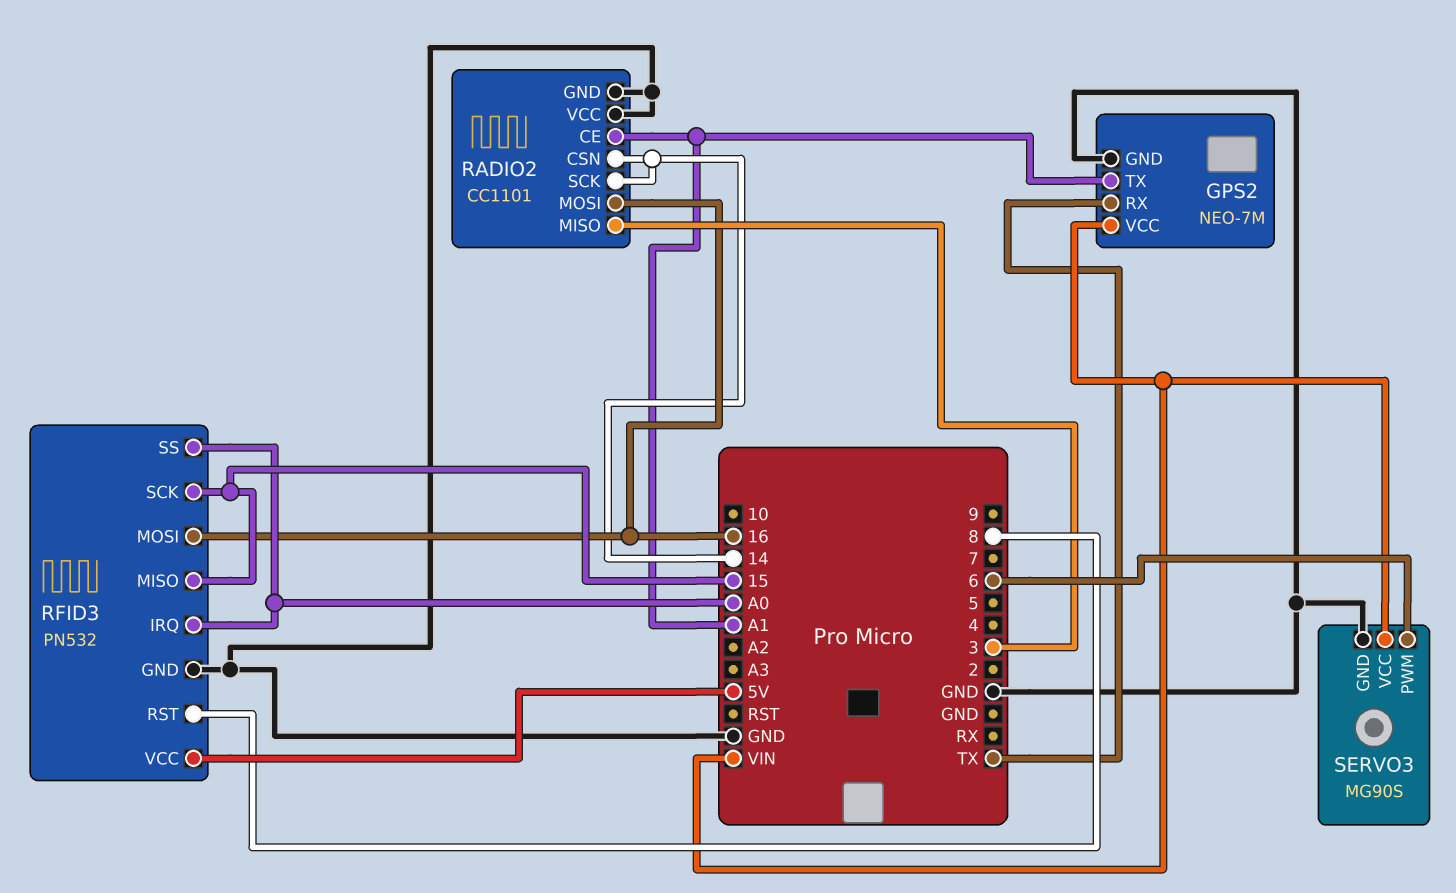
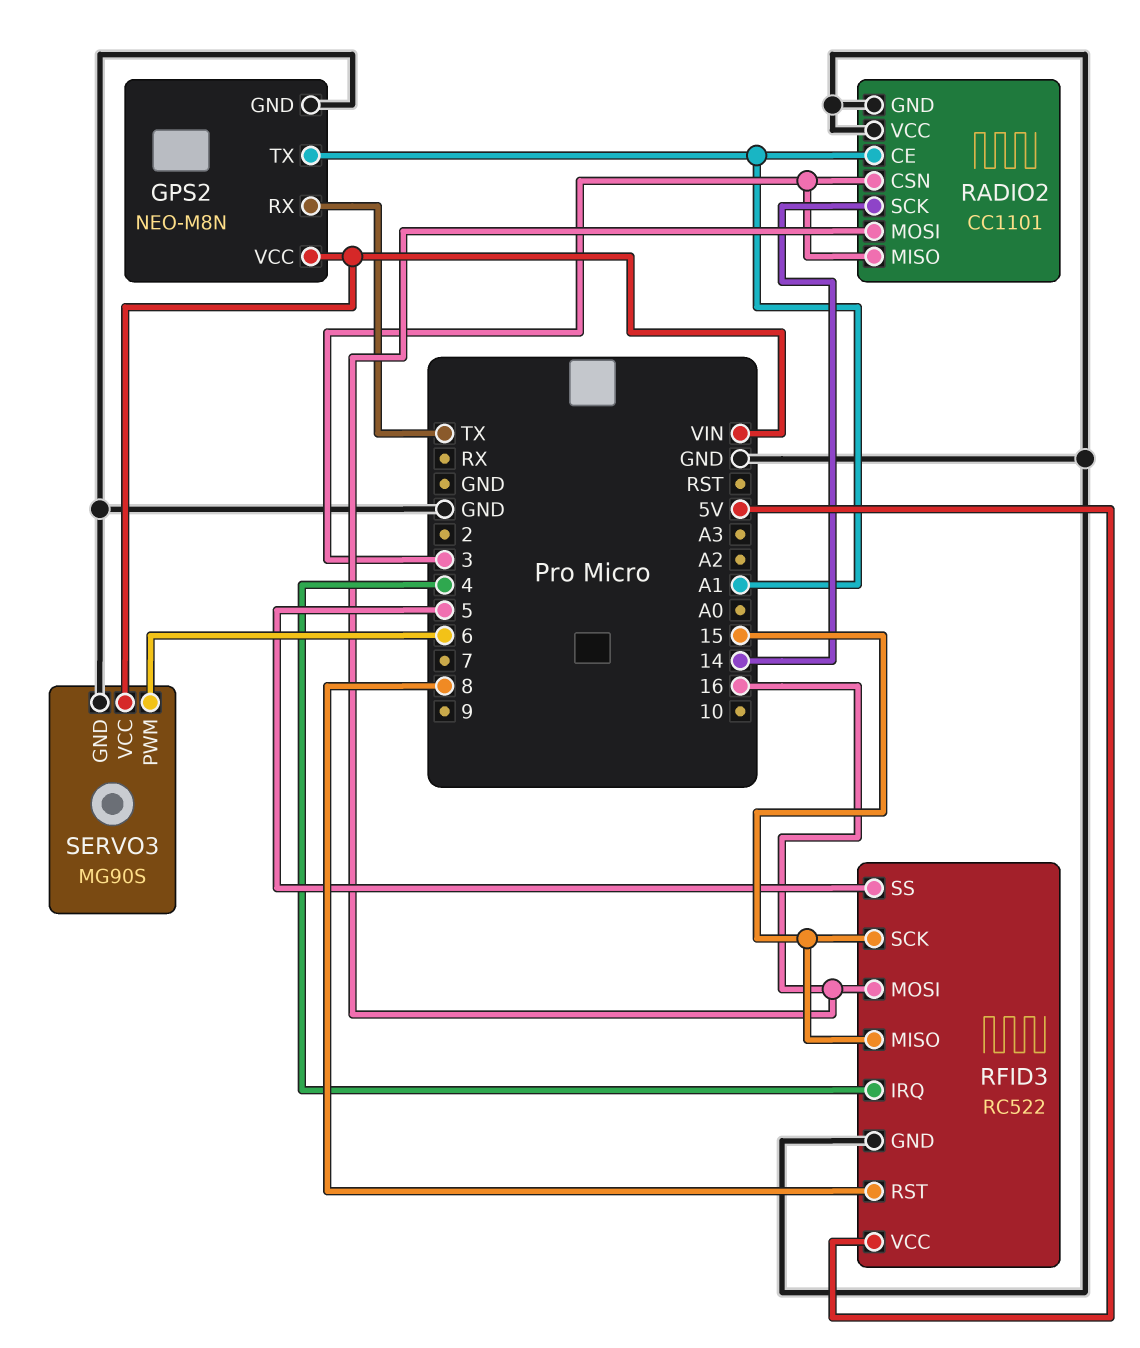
GPS2: NEO-7M -> NEO-M8N
RADIO2 pin CSN: 14 -> 3
RFID3: PN532 -> RC522
RFID3 pin IRQ: A0 -> 4
RFID3 pin SS: A0 -> 5

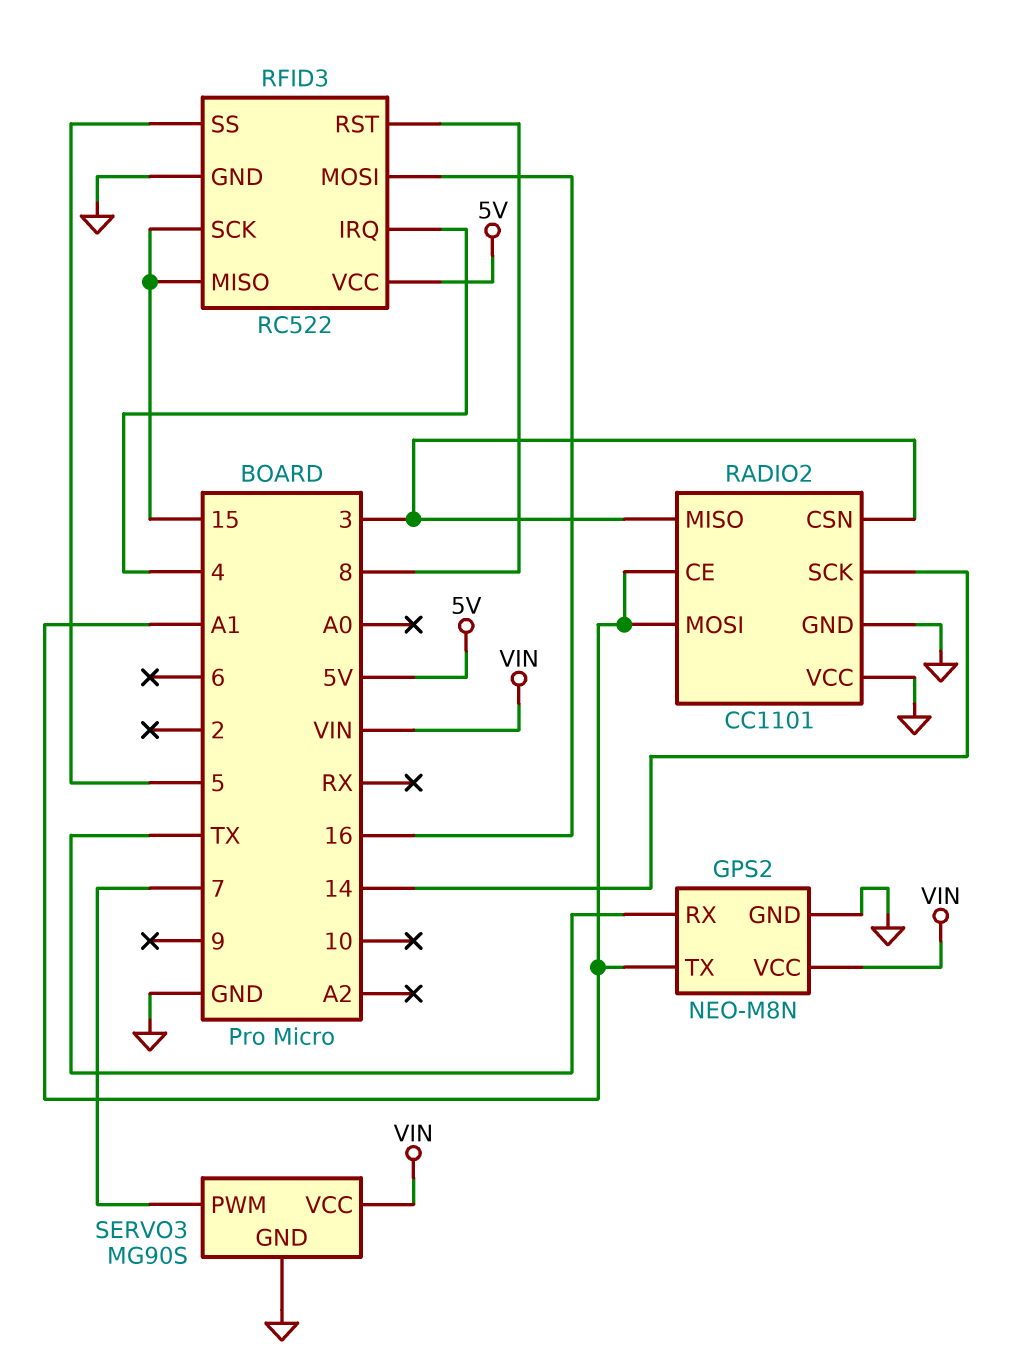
RADIO2 pin MOSI: 16 -> A1
SERVO3 pin PWM: 6 -> 7

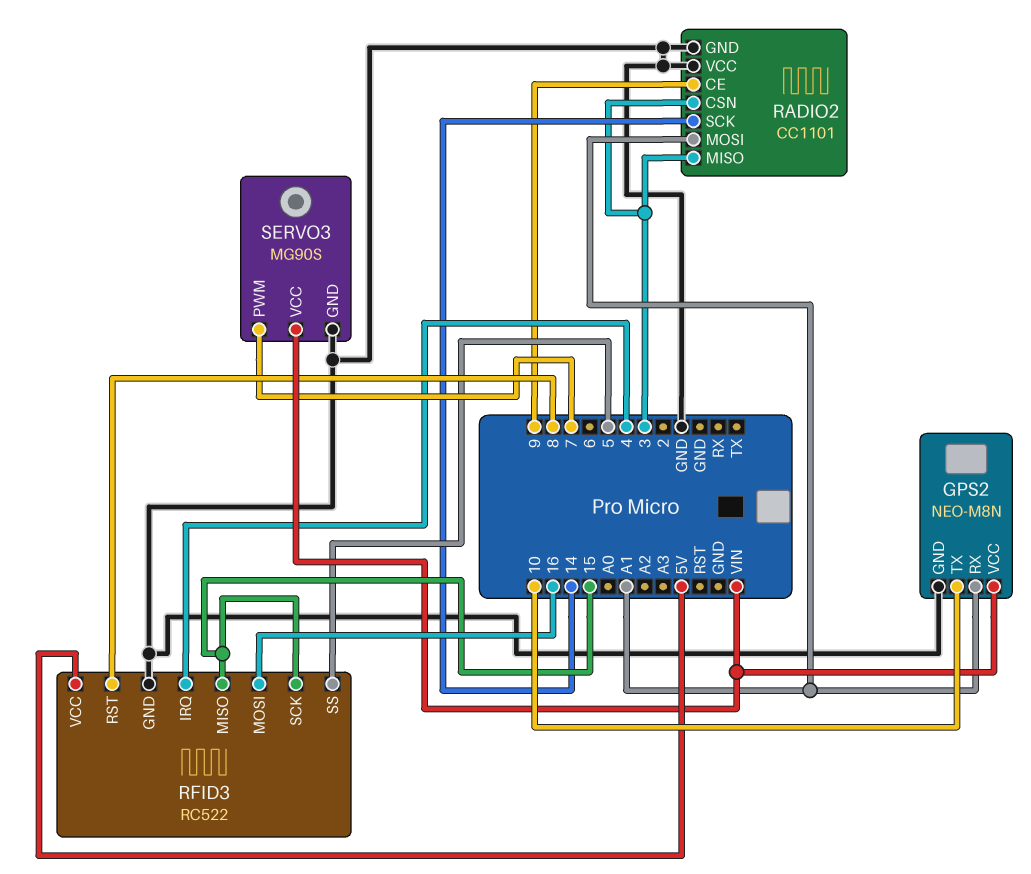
GPS2 pin RX: TX -> A1
GPS2 pin TX: A1 -> 10
RADIO2 pin CE: A1 -> 9

